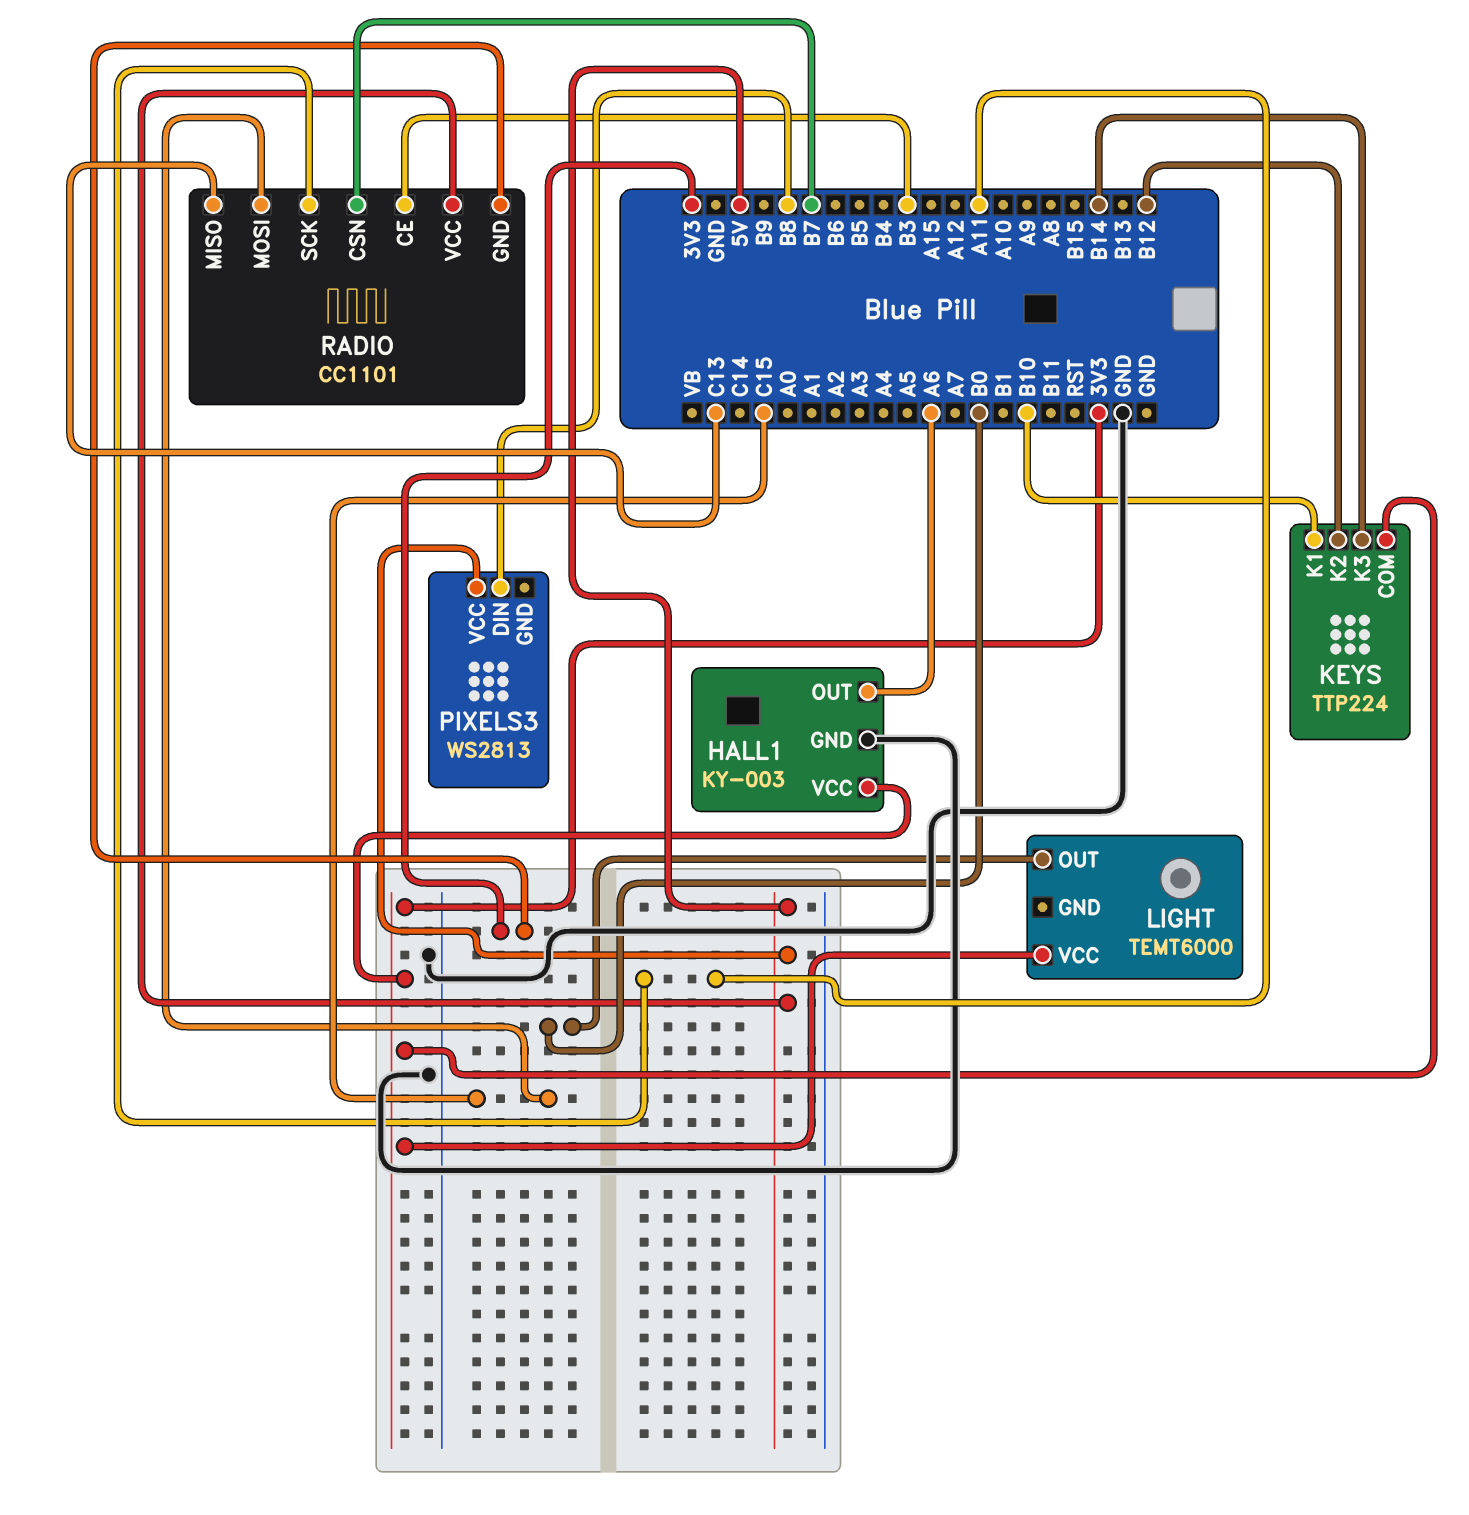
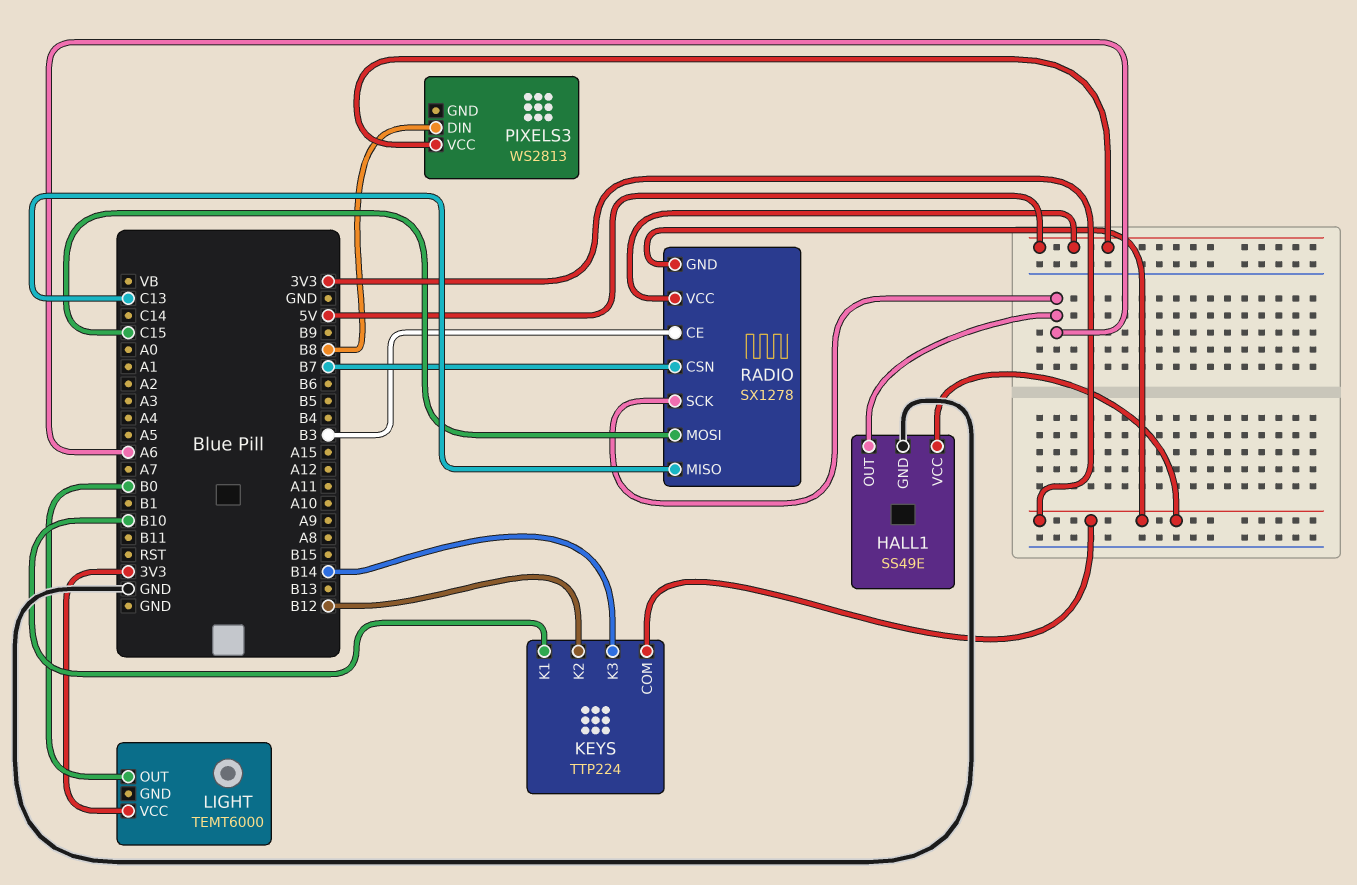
HALL1: KY-003 -> SS49E
RADIO: CC1101 -> SX1278
RADIO pin SCK: A11 -> A6

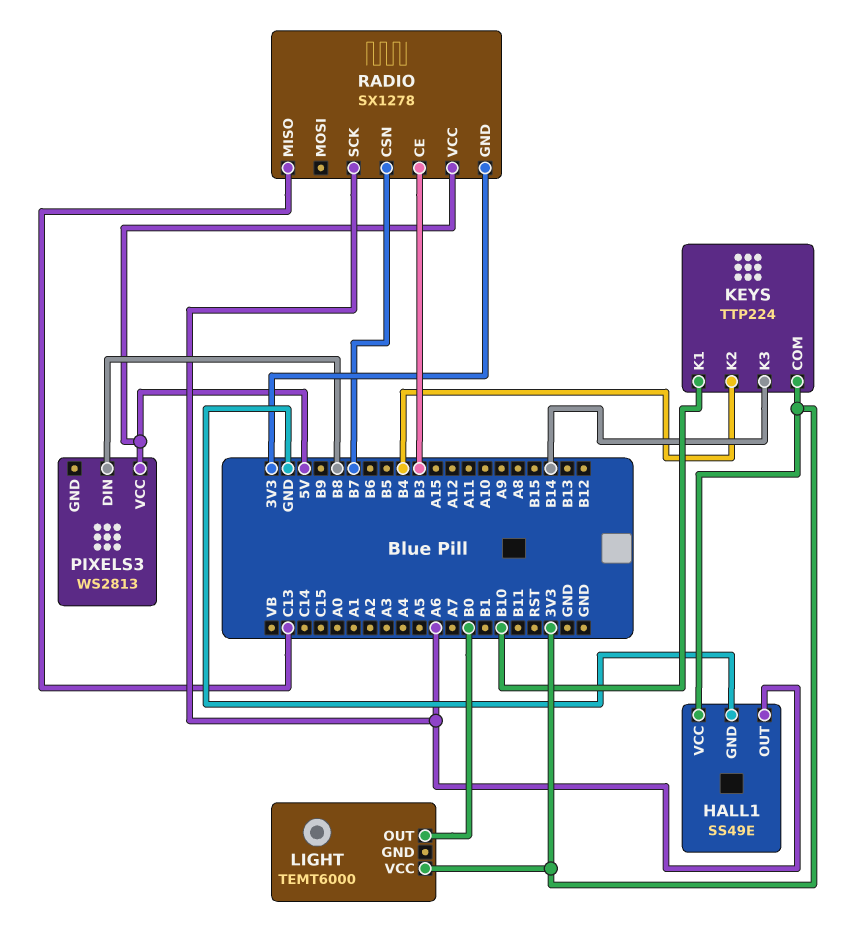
KEYS pin K2: B12 -> B4
RADIO pin MOSI: C15 -> none

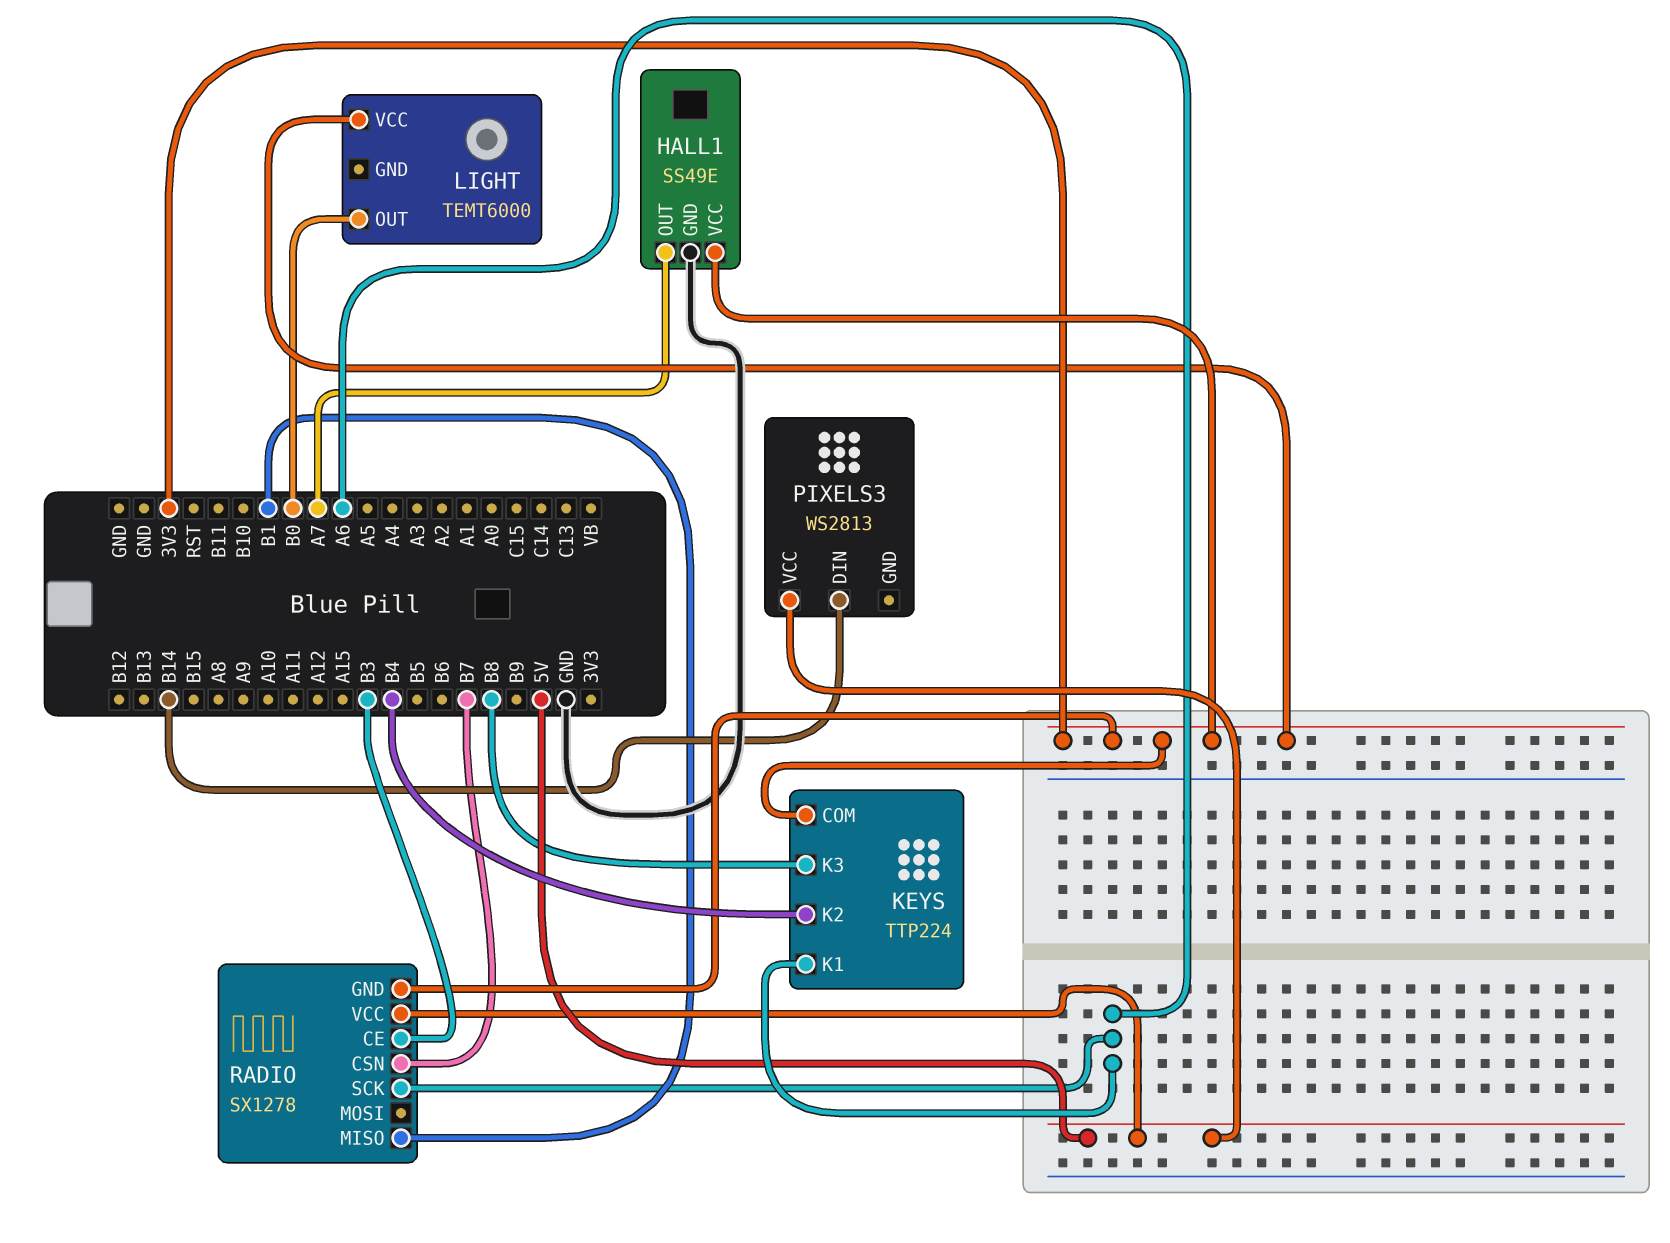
HALL1 pin OUT: A6 -> A7
KEYS pin K1: B10 -> A6
KEYS pin K3: B14 -> B8
PIXELS3 pin DIN: B8 -> B14
RADIO pin MISO: C13 -> B1

